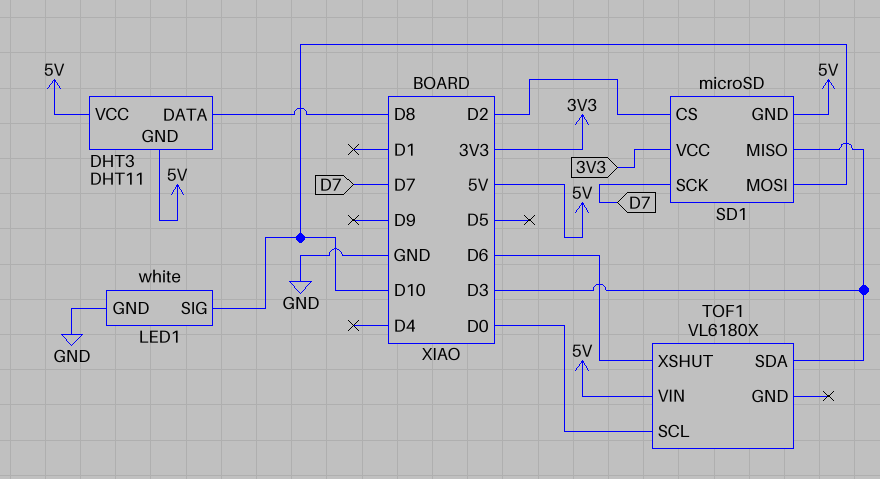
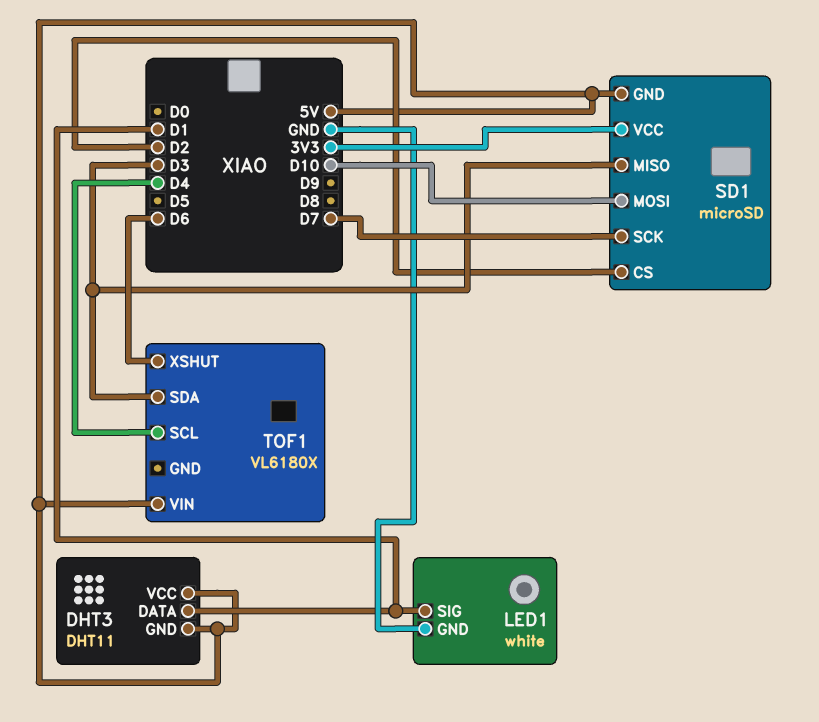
DHT3 pin DATA: D8 -> D1
LED1 pin SIG: D10 -> D1
TOF1 pin SCL: D0 -> D4

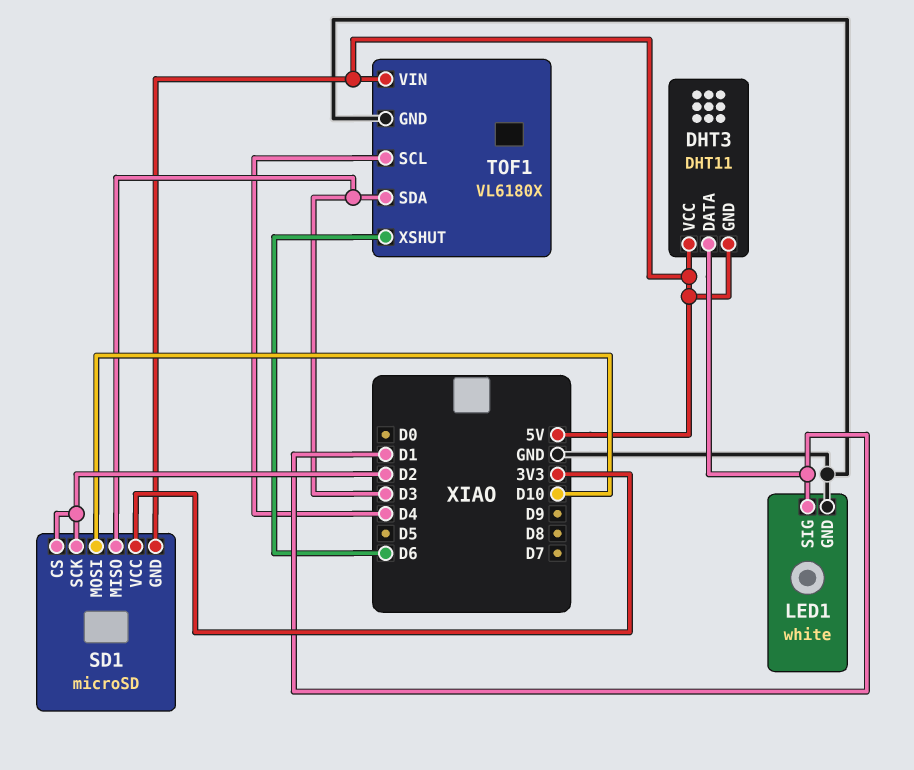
SD1 pin SCK: D7 -> D2
TOF1 pin GND: none -> GND

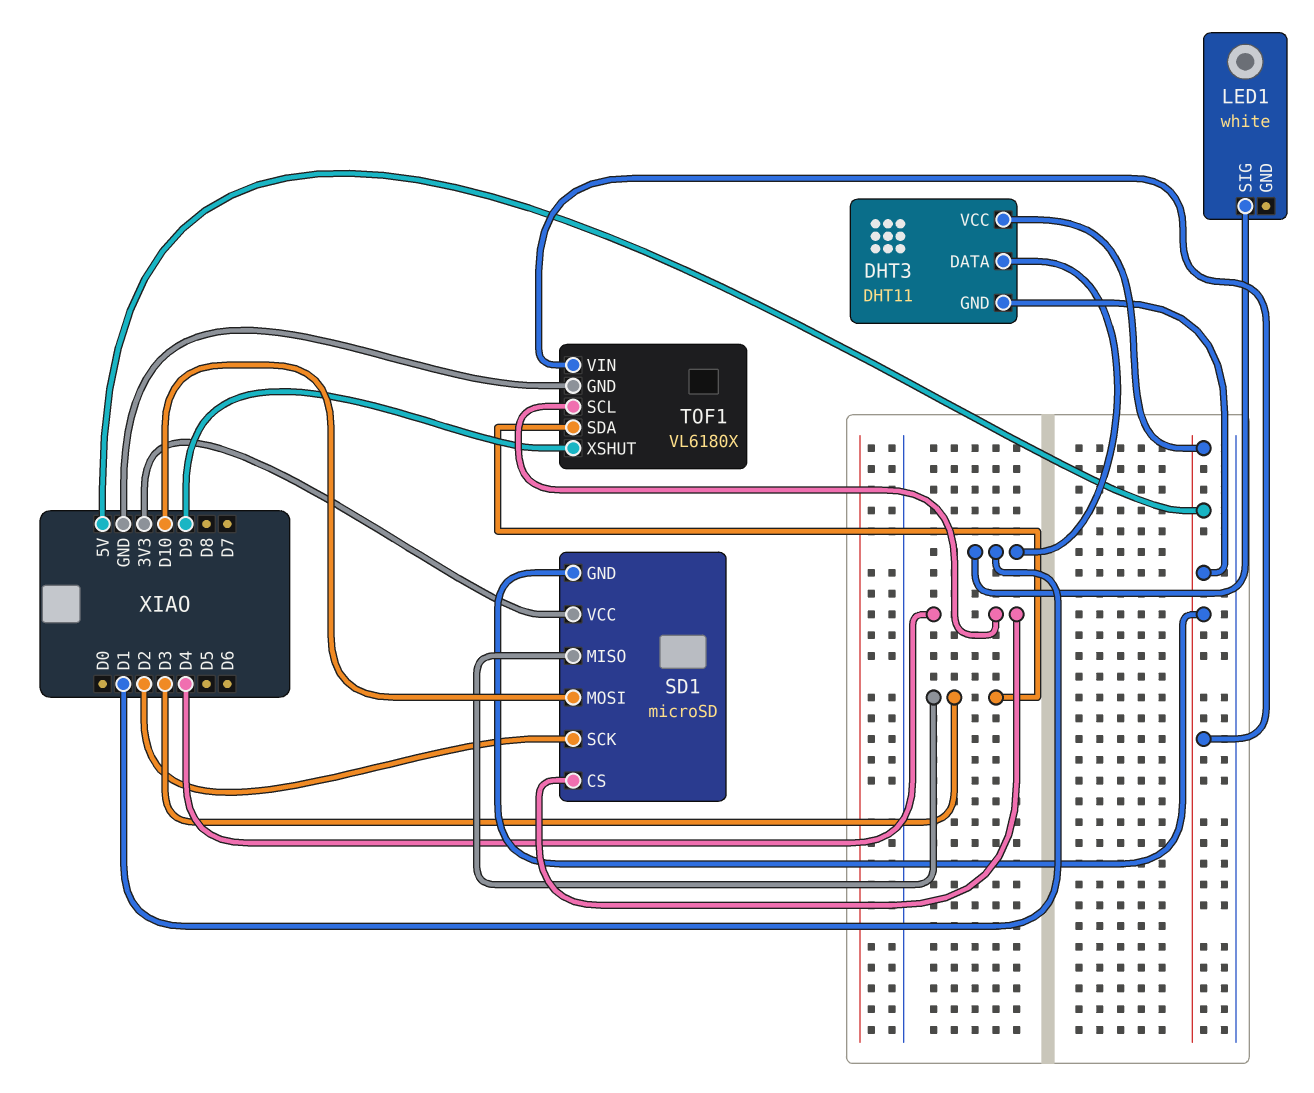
LED1 pin GND: GND -> none
SD1 pin CS: D2 -> D4
TOF1 pin XSHUT: D6 -> D9

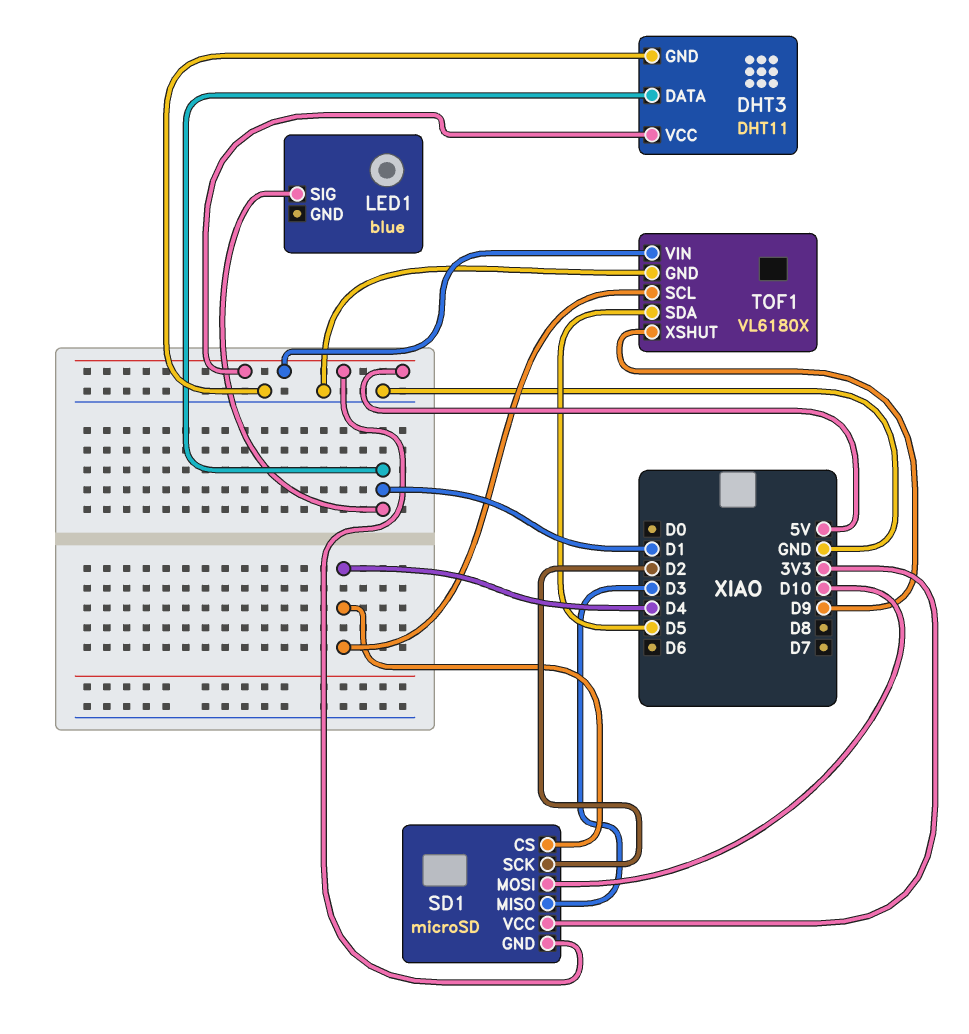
DHT3 pin GND: 5V -> GND
LED1: white -> blue
TOF1 pin SDA: D3 -> D5

